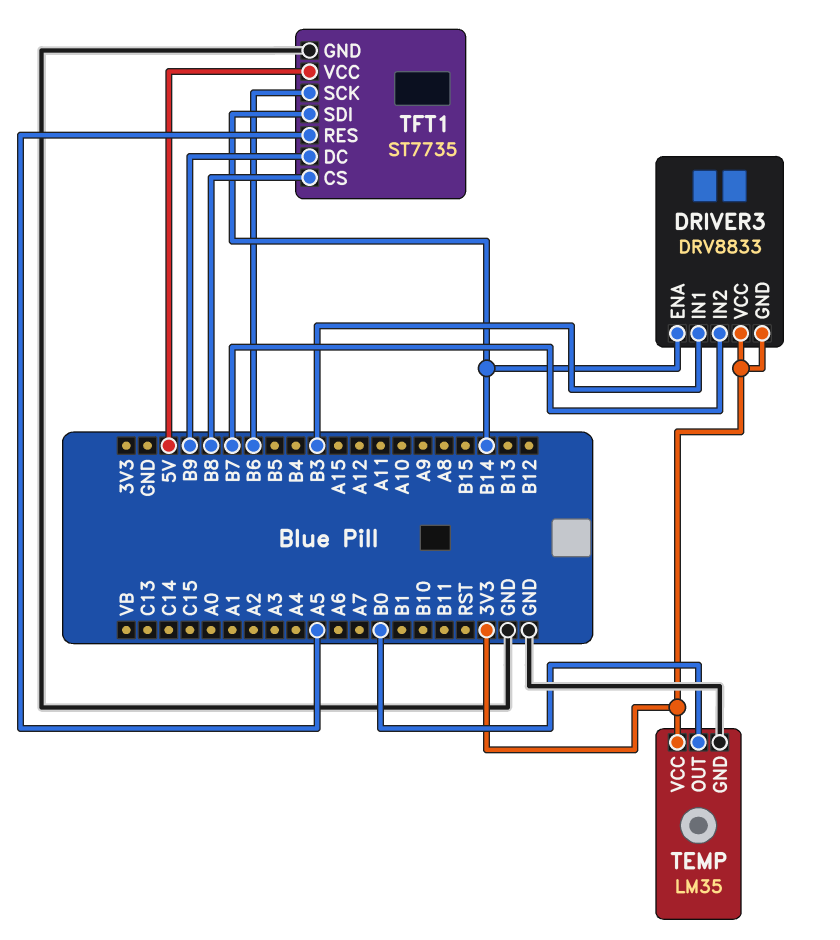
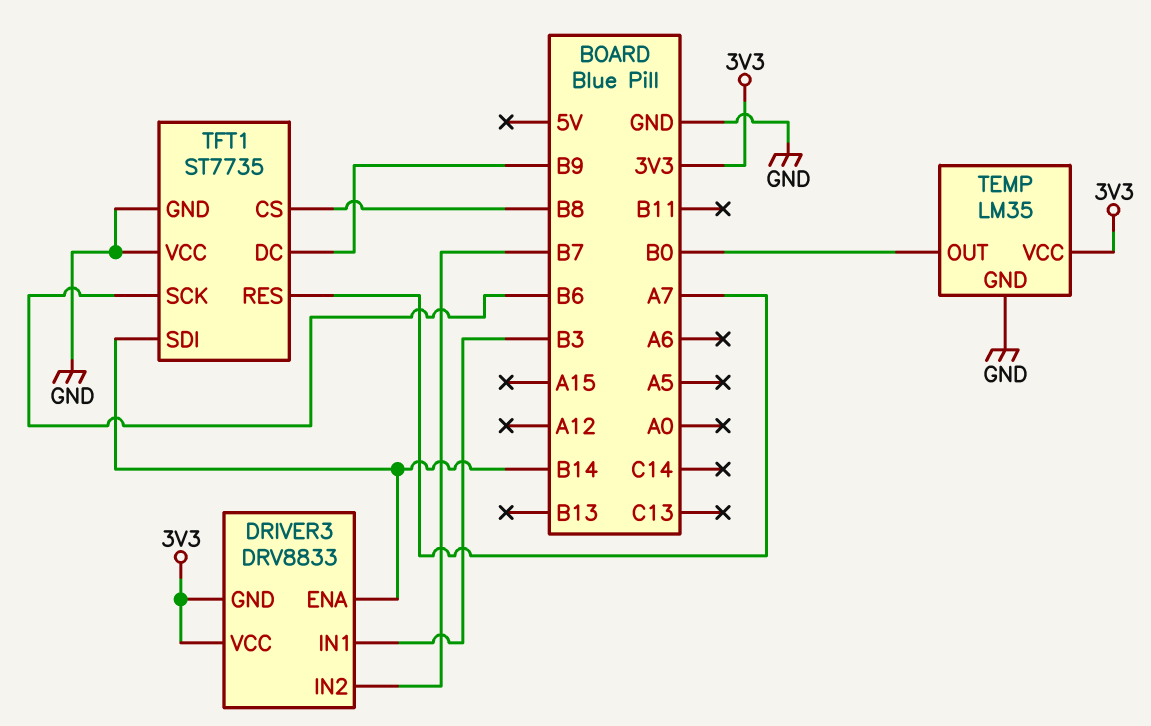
TFT1 pin RES: A5 -> A7
TFT1 pin VCC: 5V -> GND

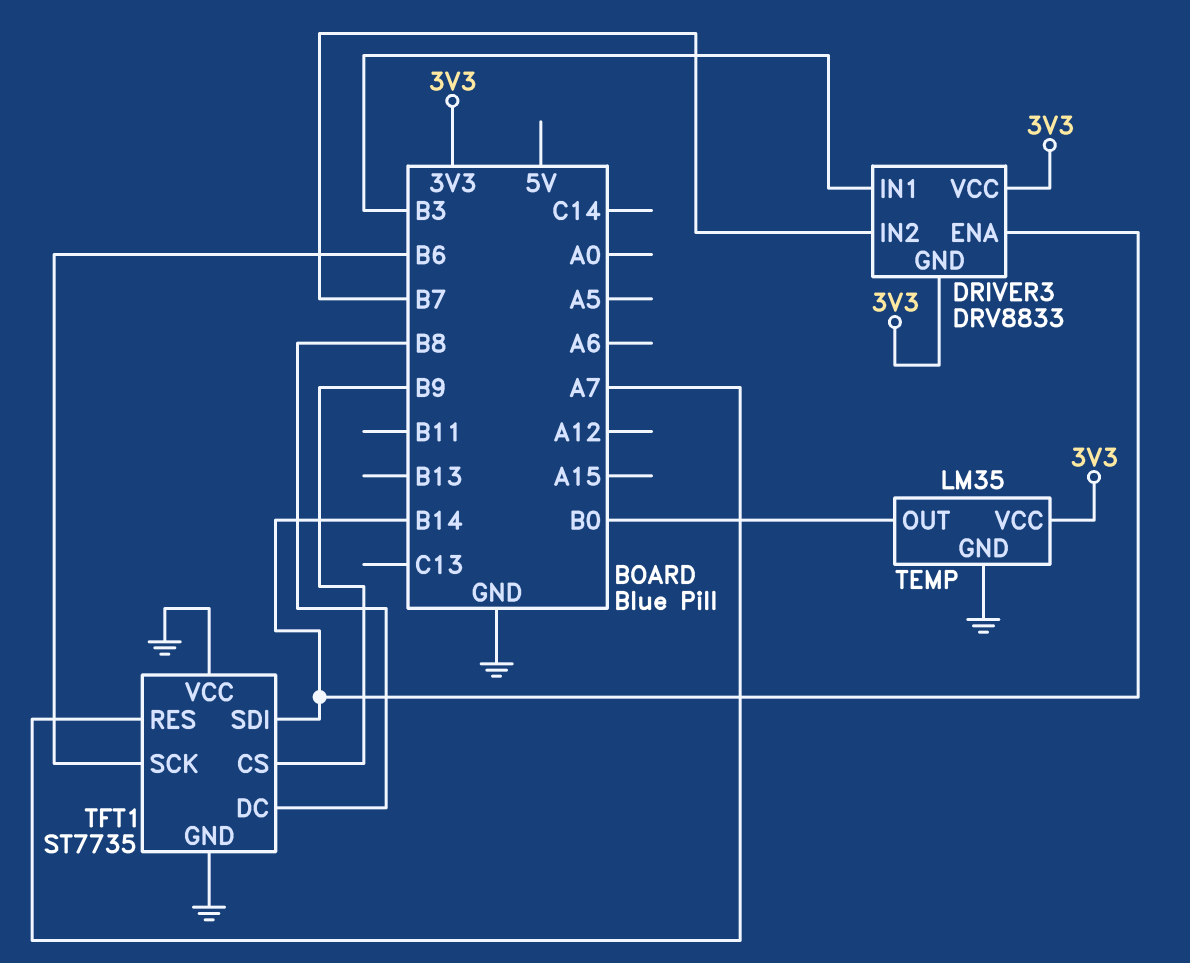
TFT1 pin CS: B8 -> B9
TFT1 pin DC: B9 -> B8

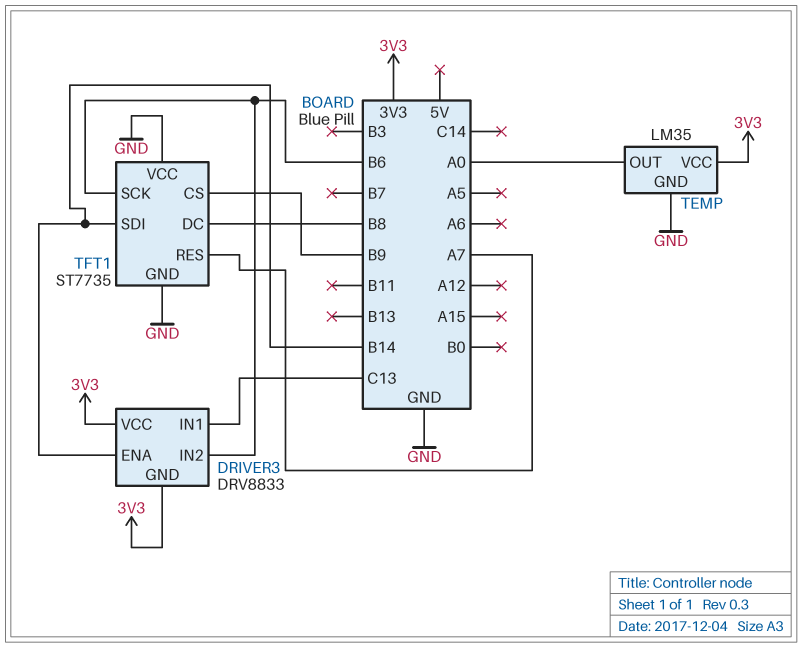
DRIVER3 pin IN1: B3 -> C13
DRIVER3 pin IN2: B7 -> B6
TEMP pin OUT: B0 -> A0

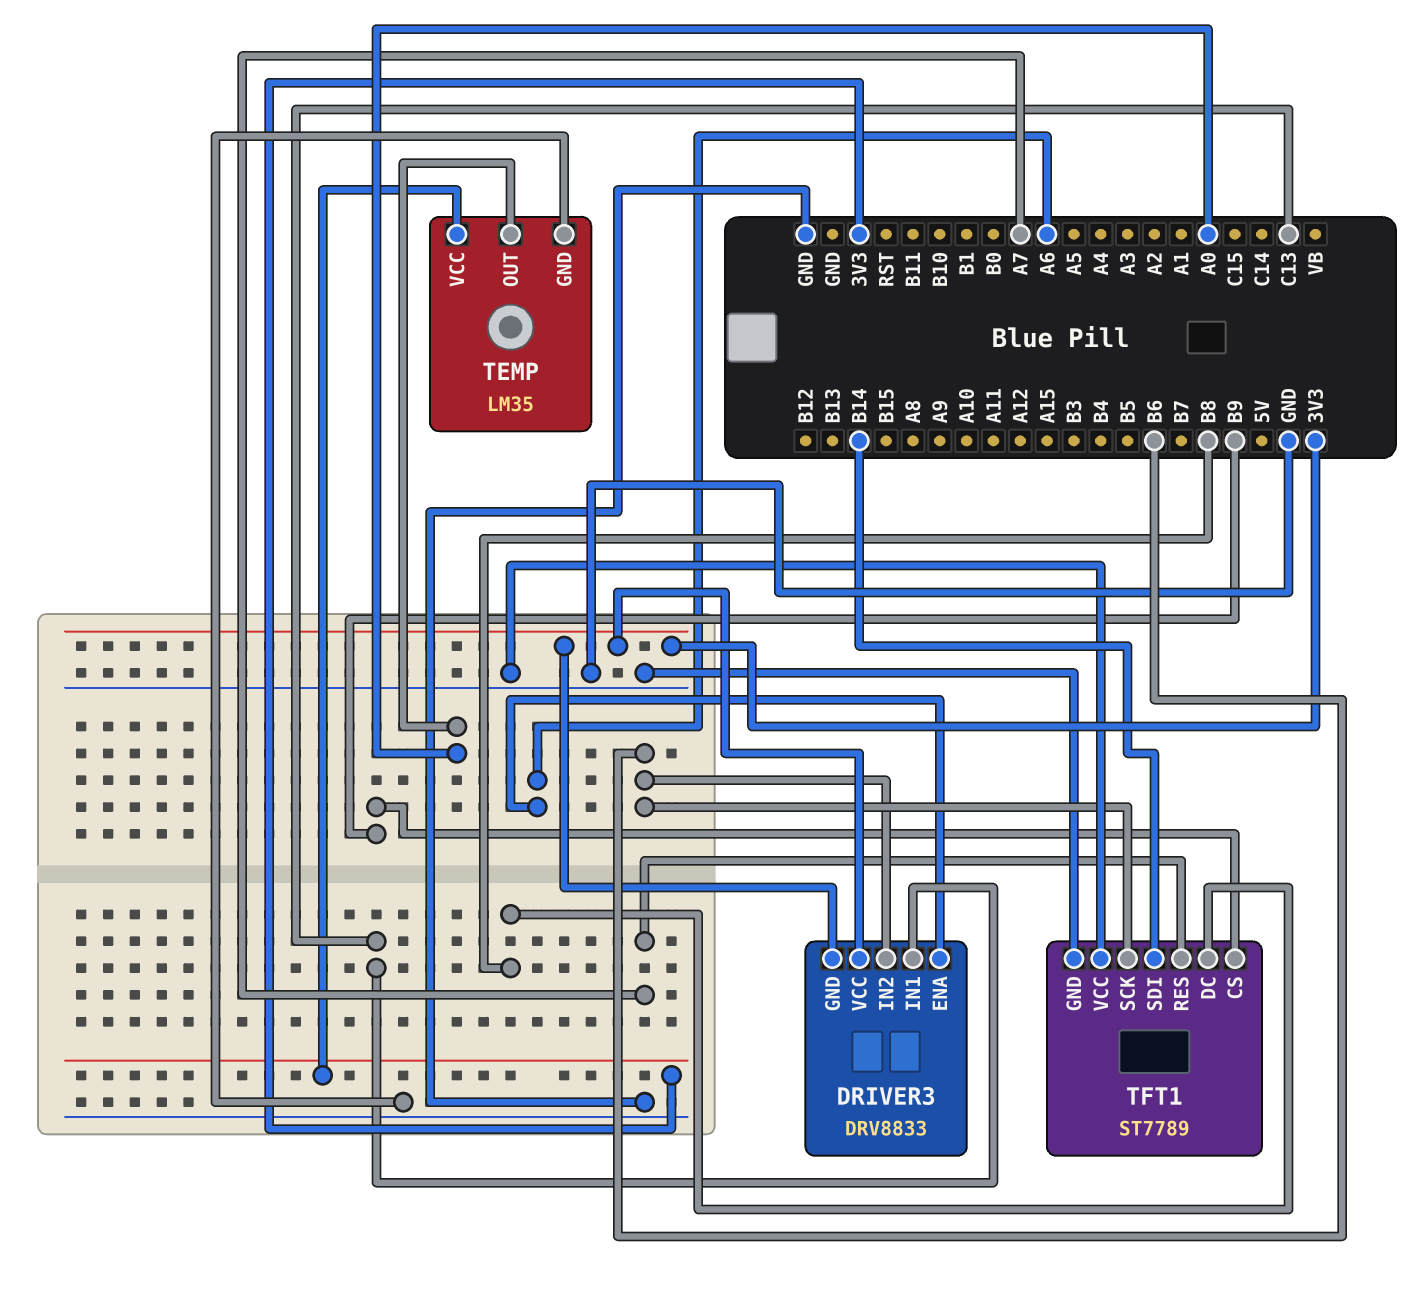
DRIVER3 pin ENA: B14 -> A6
TFT1: ST7735 -> ST7789

